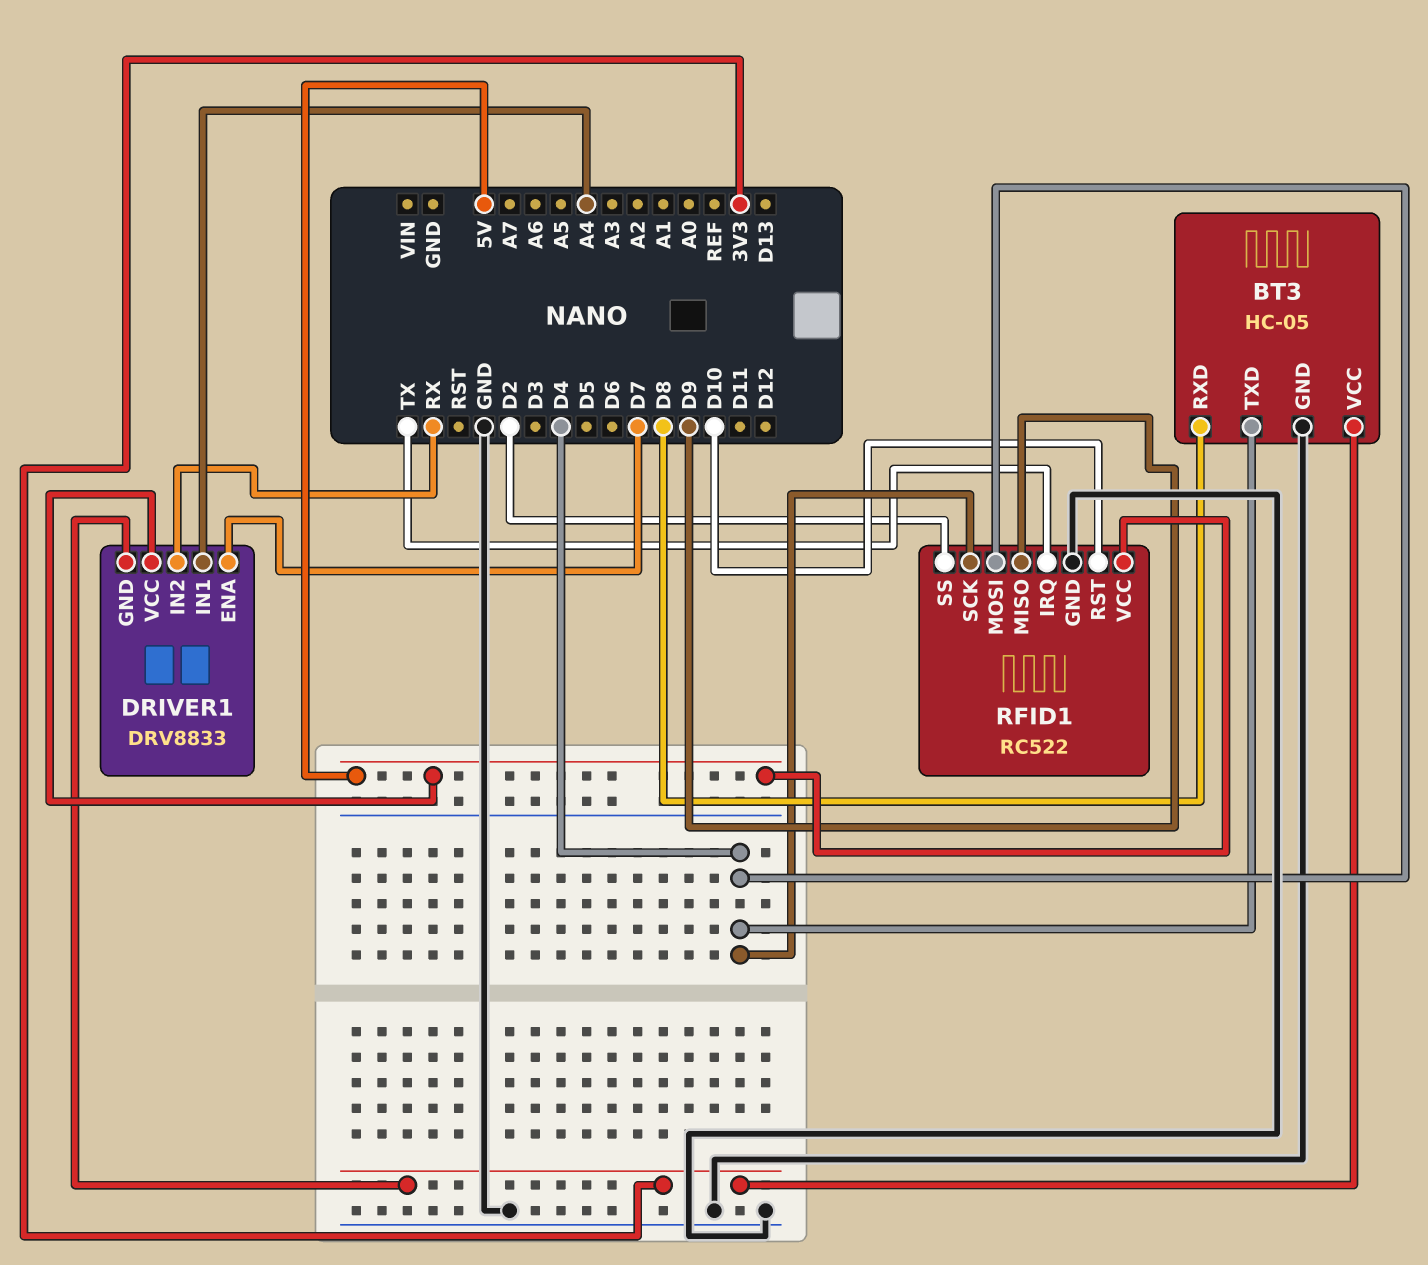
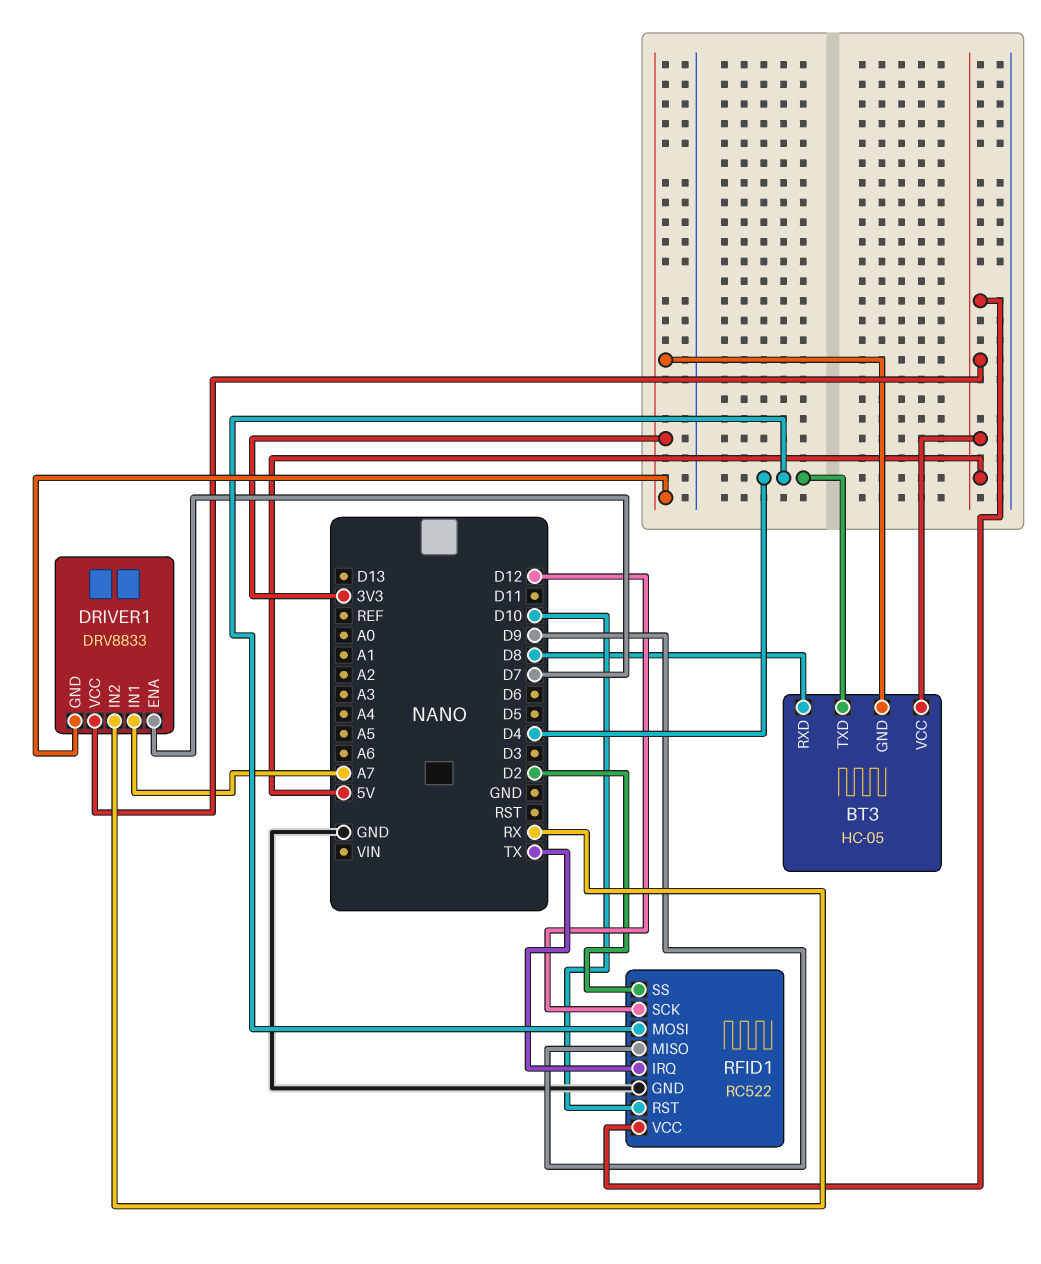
BT3 pin GND: GND -> 3V3
BT3 pin VCC: 3V3 -> 5V
DRIVER1 pin IN1: A4 -> A7
RFID1 pin SCK: D4 -> D12

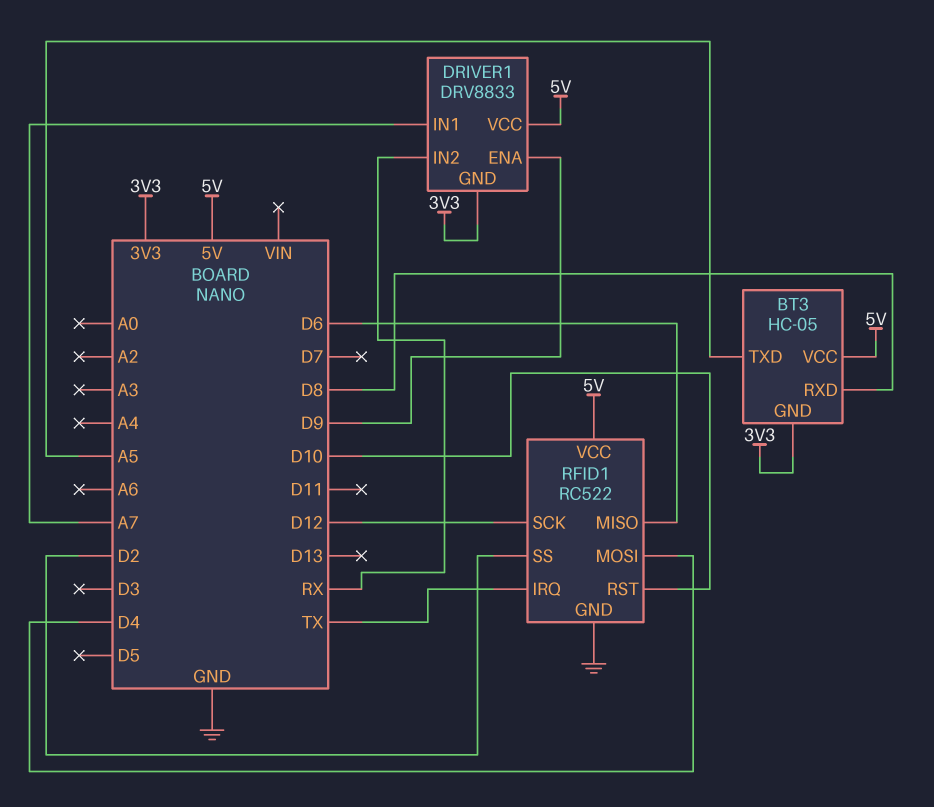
BT3 pin TXD: D4 -> A5
DRIVER1 pin ENA: D7 -> D9
RFID1 pin MISO: D9 -> D6

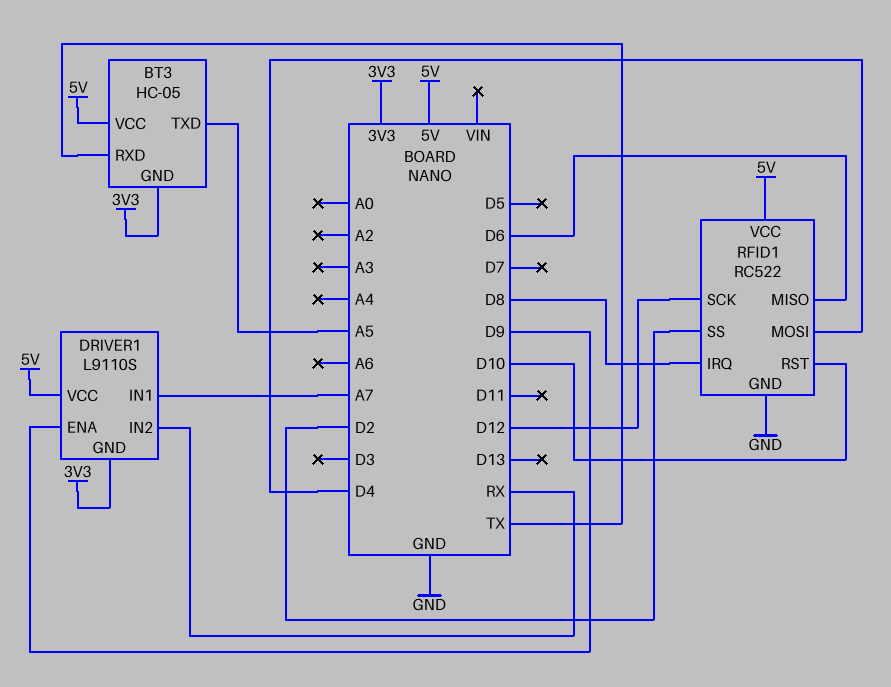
BT3 pin RXD: D8 -> TX
DRIVER1: DRV8833 -> L9110S
RFID1 pin IRQ: TX -> D8

